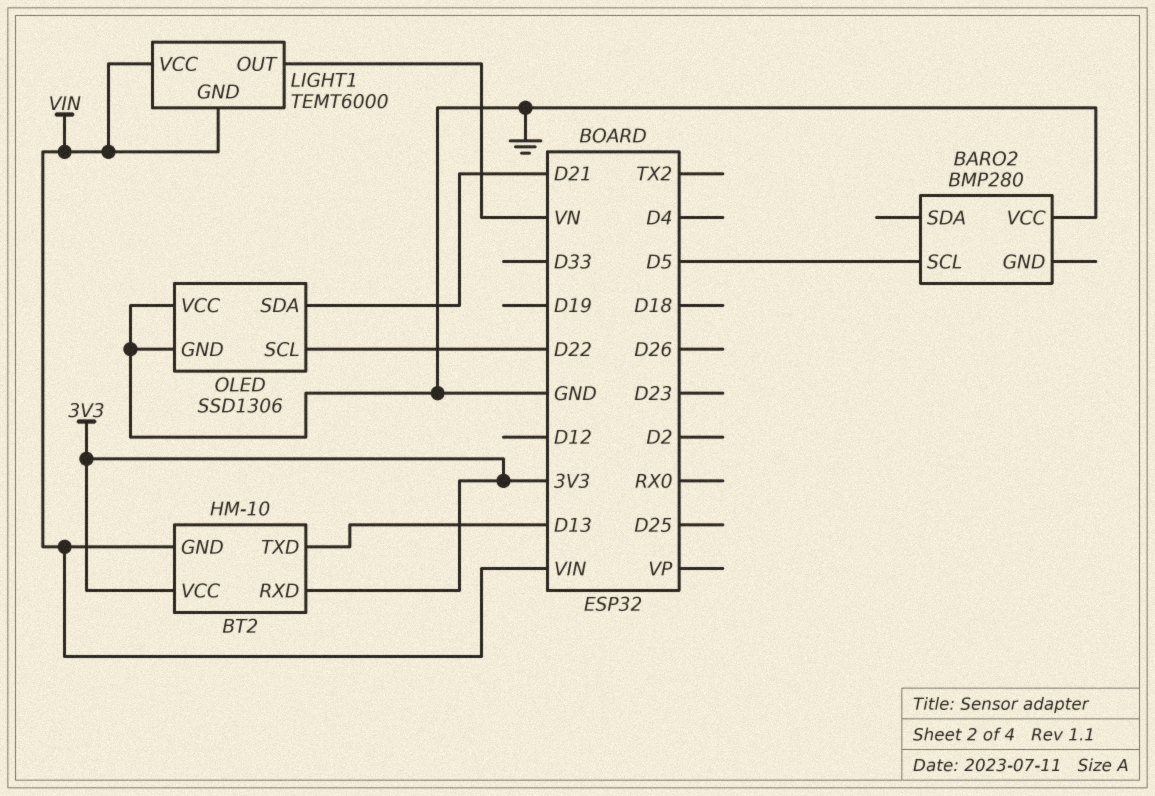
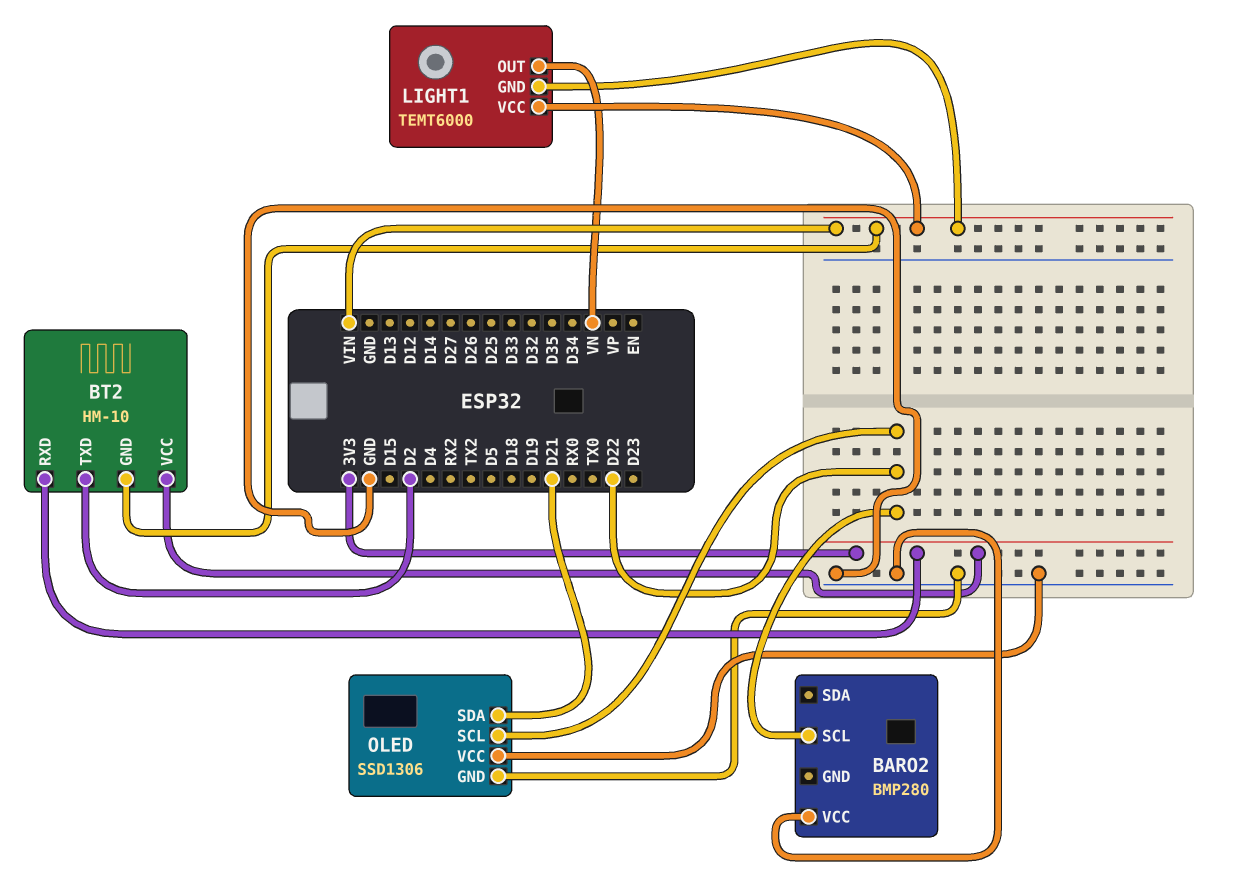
BARO2 pin SCL: D5 -> D22
BT2 pin TXD: D13 -> D2

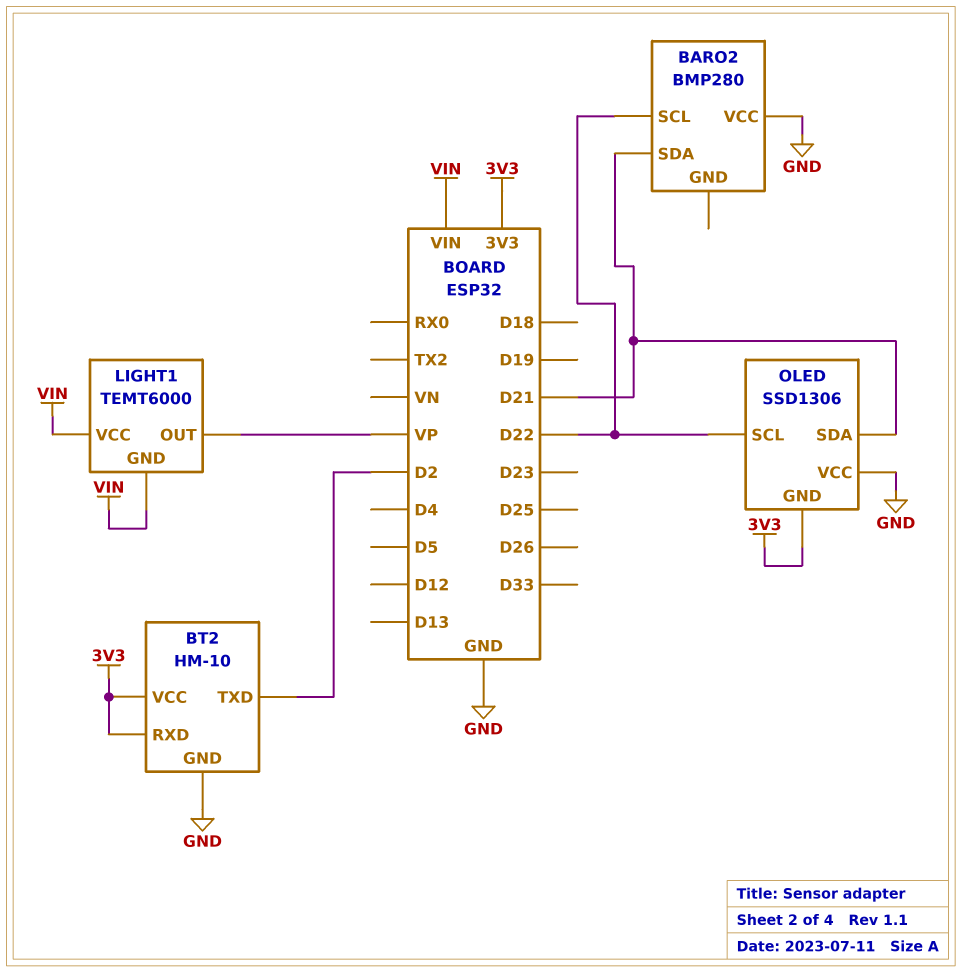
BARO2 pin SDA: none -> D21
BT2 pin GND: VIN -> GND
LIGHT1 pin OUT: VN -> VP
OLED pin GND: GND -> 3V3

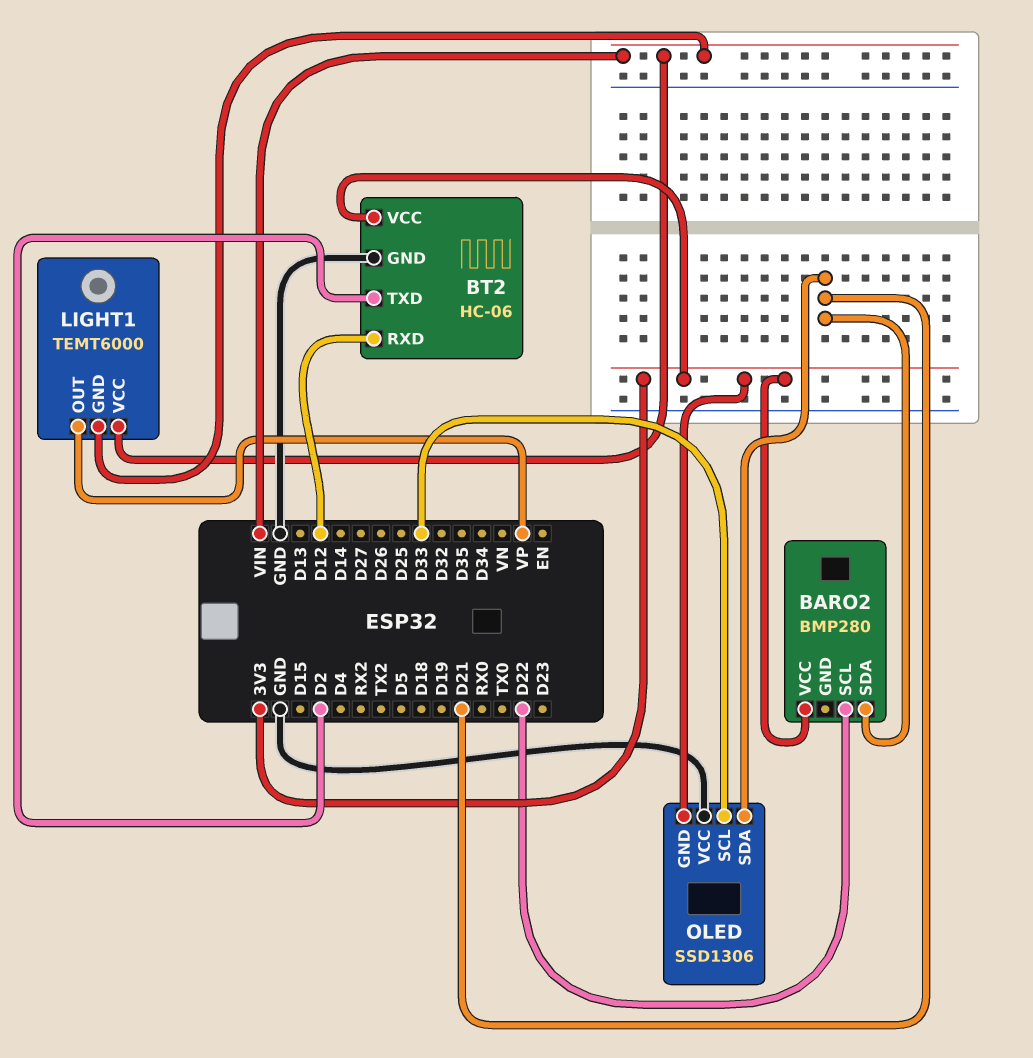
BARO2 pin VCC: GND -> 3V3
BT2: HM-10 -> HC-06
BT2 pin RXD: 3V3 -> D12
OLED pin SCL: D22 -> D33

